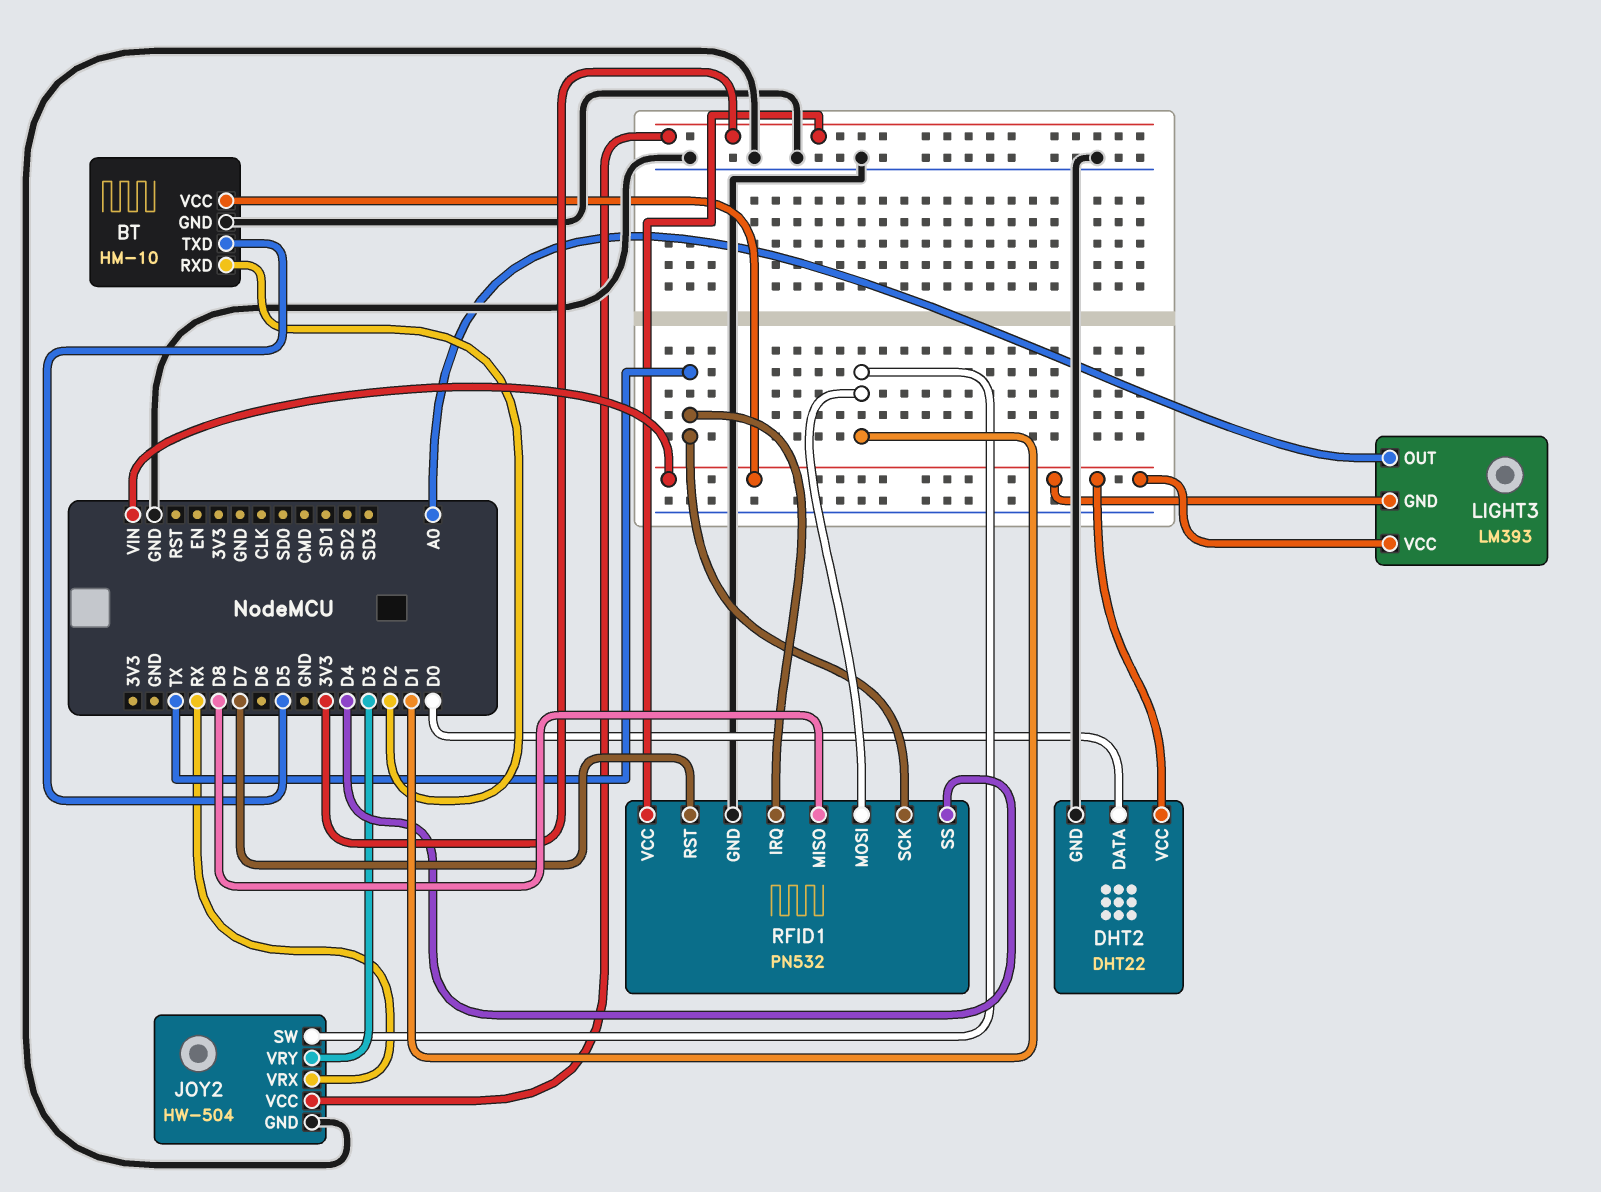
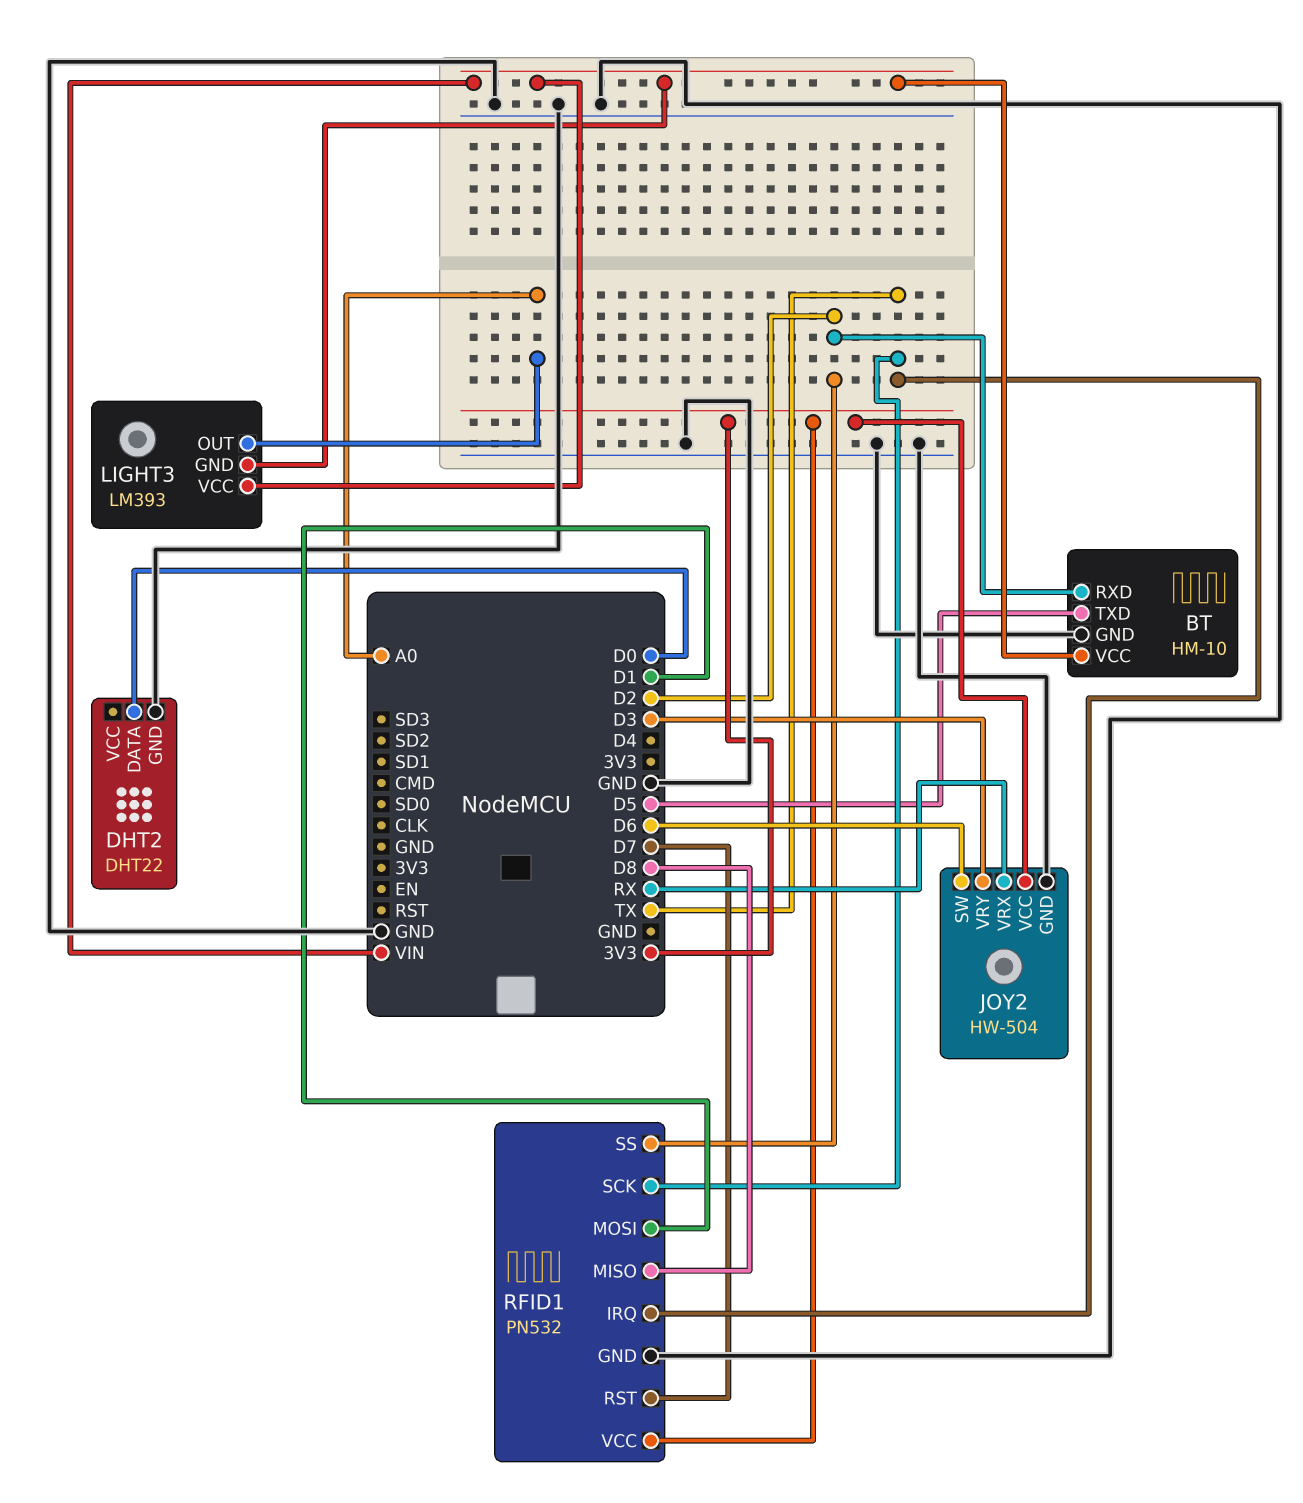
DHT2 pin VCC: VIN -> none
JOY2 pin SW: D1 -> D6
RFID1 pin SS: D4 -> D2

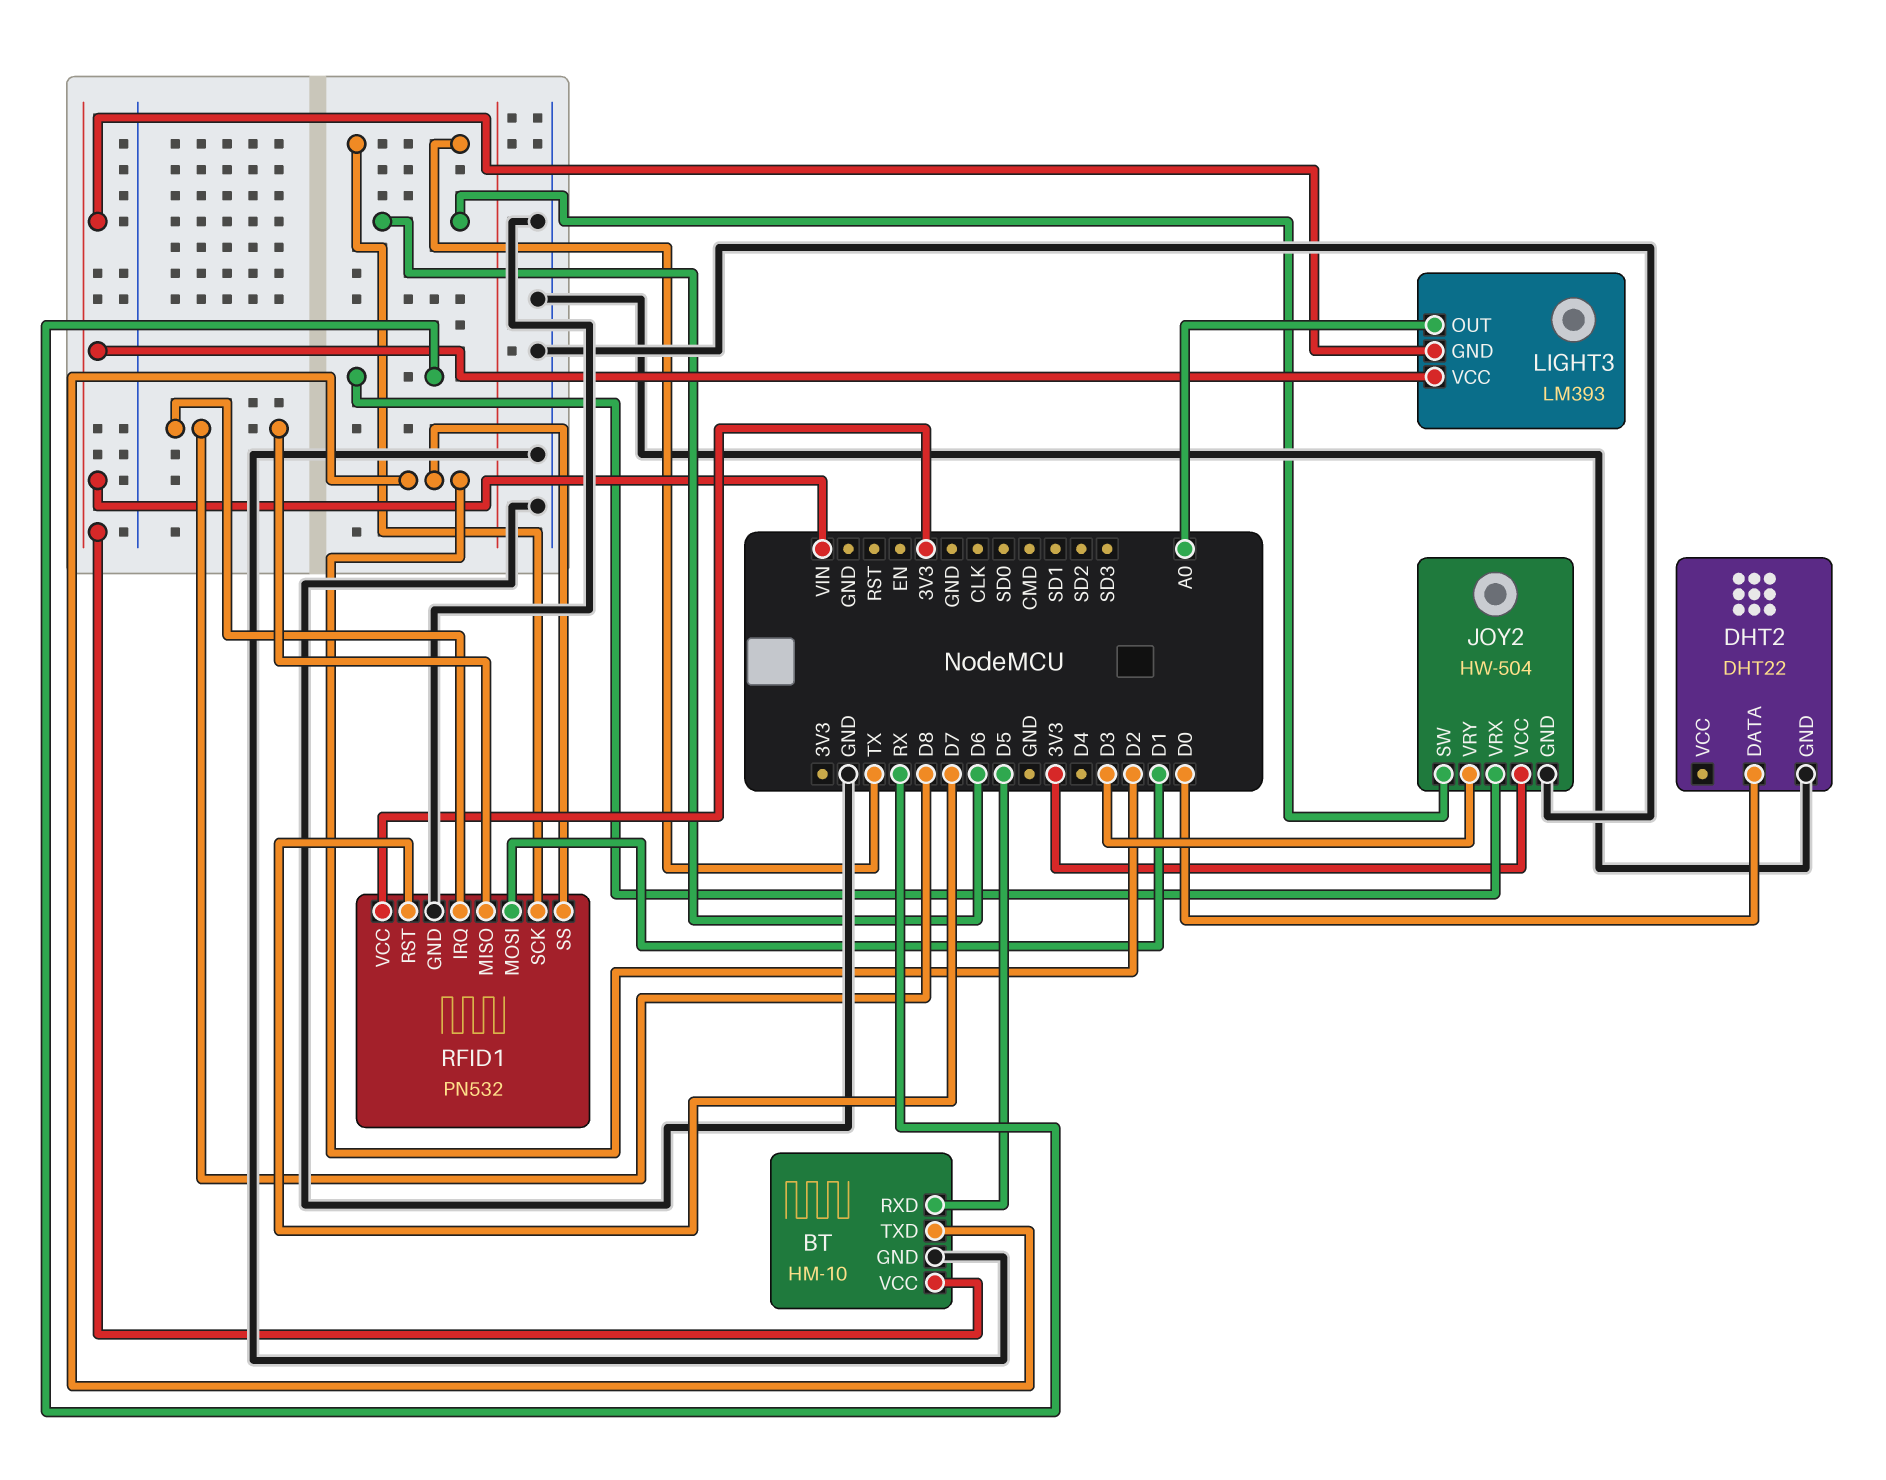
BT pin RXD: D2 -> D5
BT pin TXD: D5 -> D2
RFID1 pin IRQ: TX -> D8

